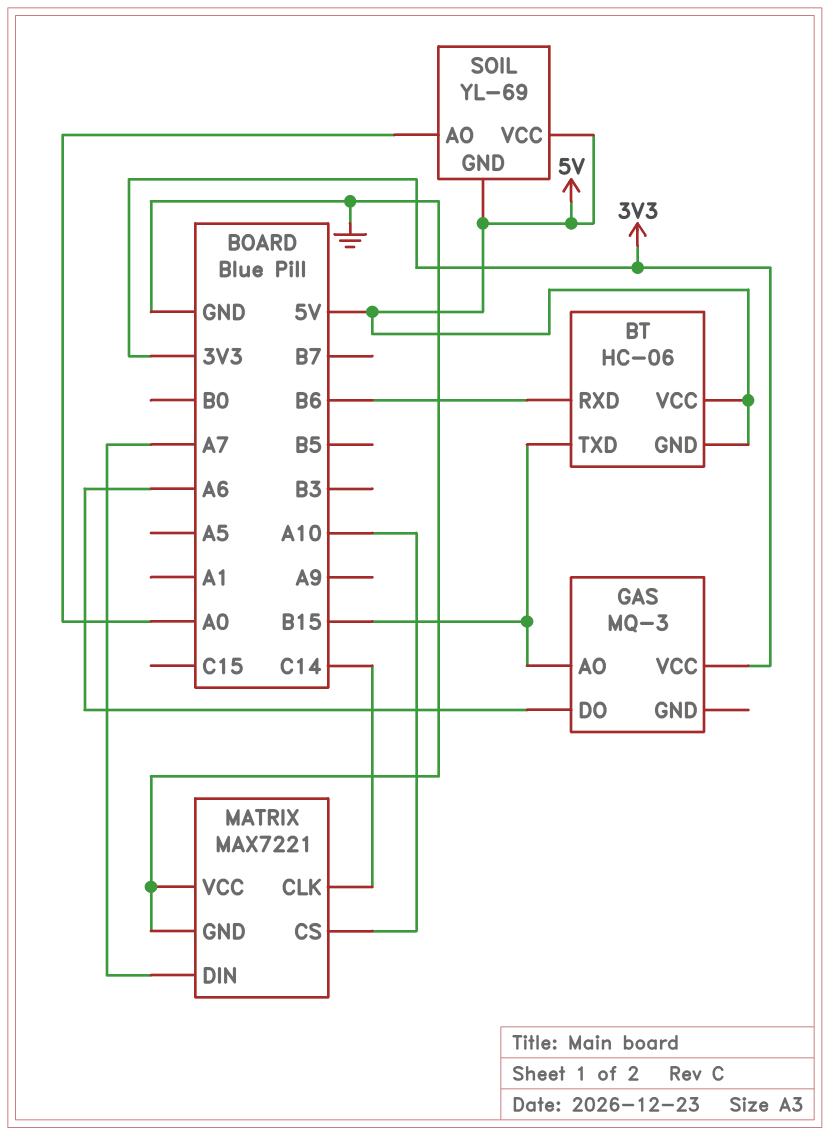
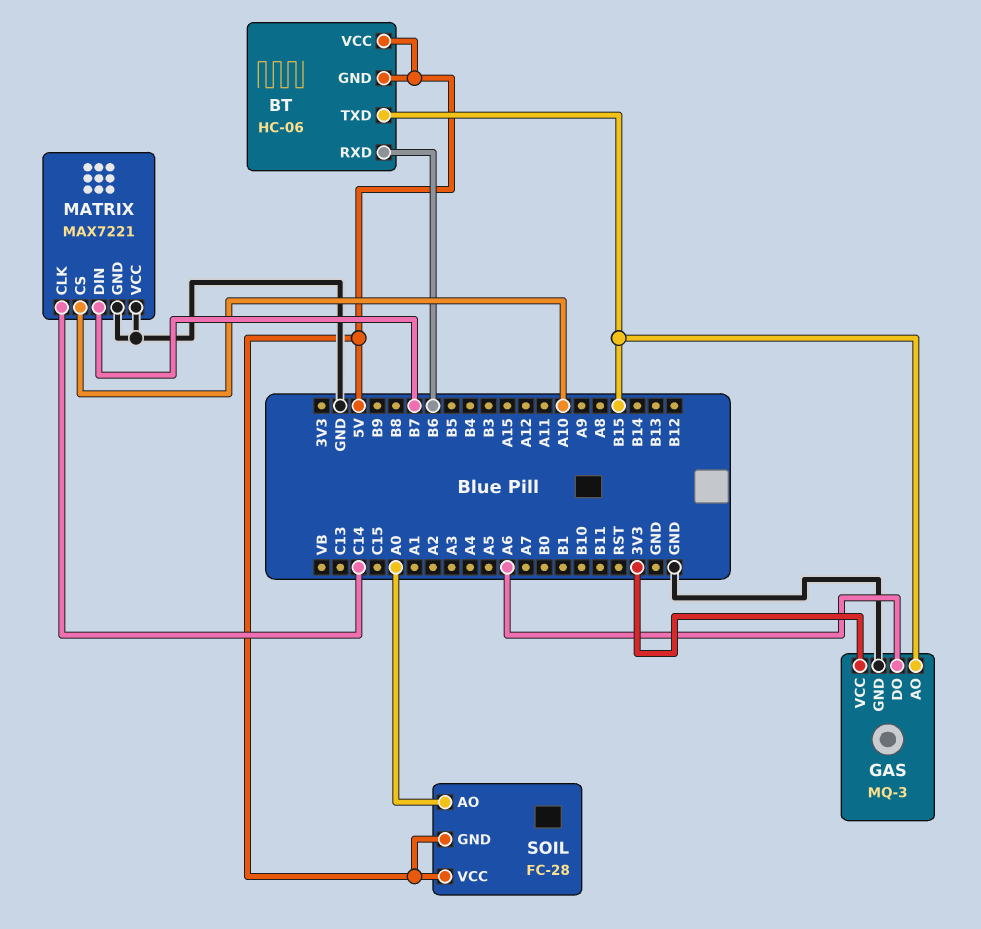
GAS pin GND: none -> GND
MATRIX pin DIN: A7 -> B7
SOIL: YL-69 -> FC-28

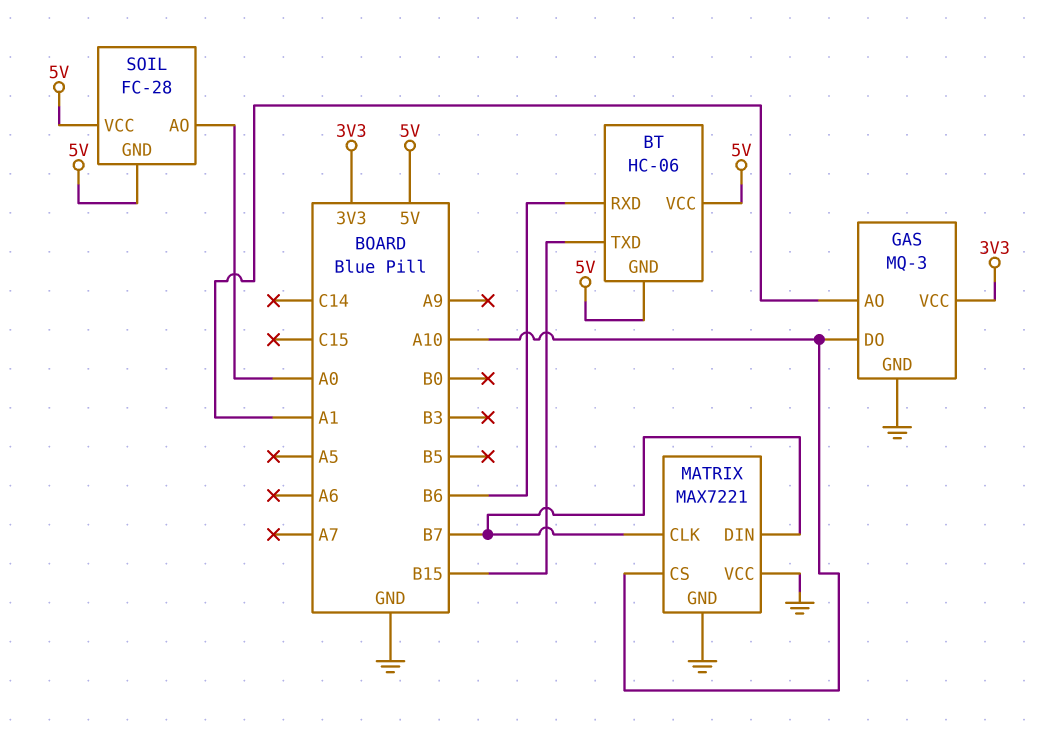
GAS pin AO: B15 -> A1
GAS pin DO: A6 -> A10
MATRIX pin CLK: C14 -> B7

